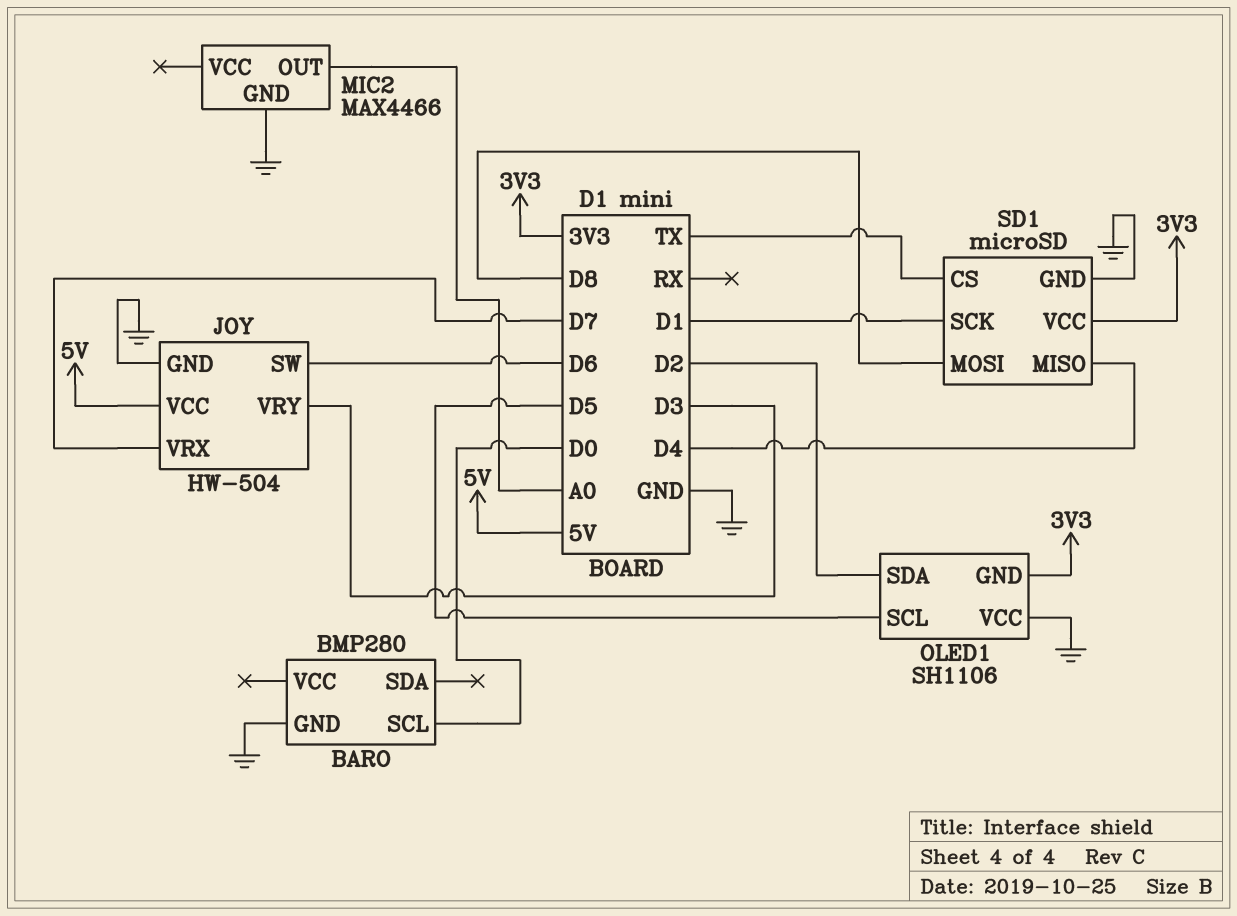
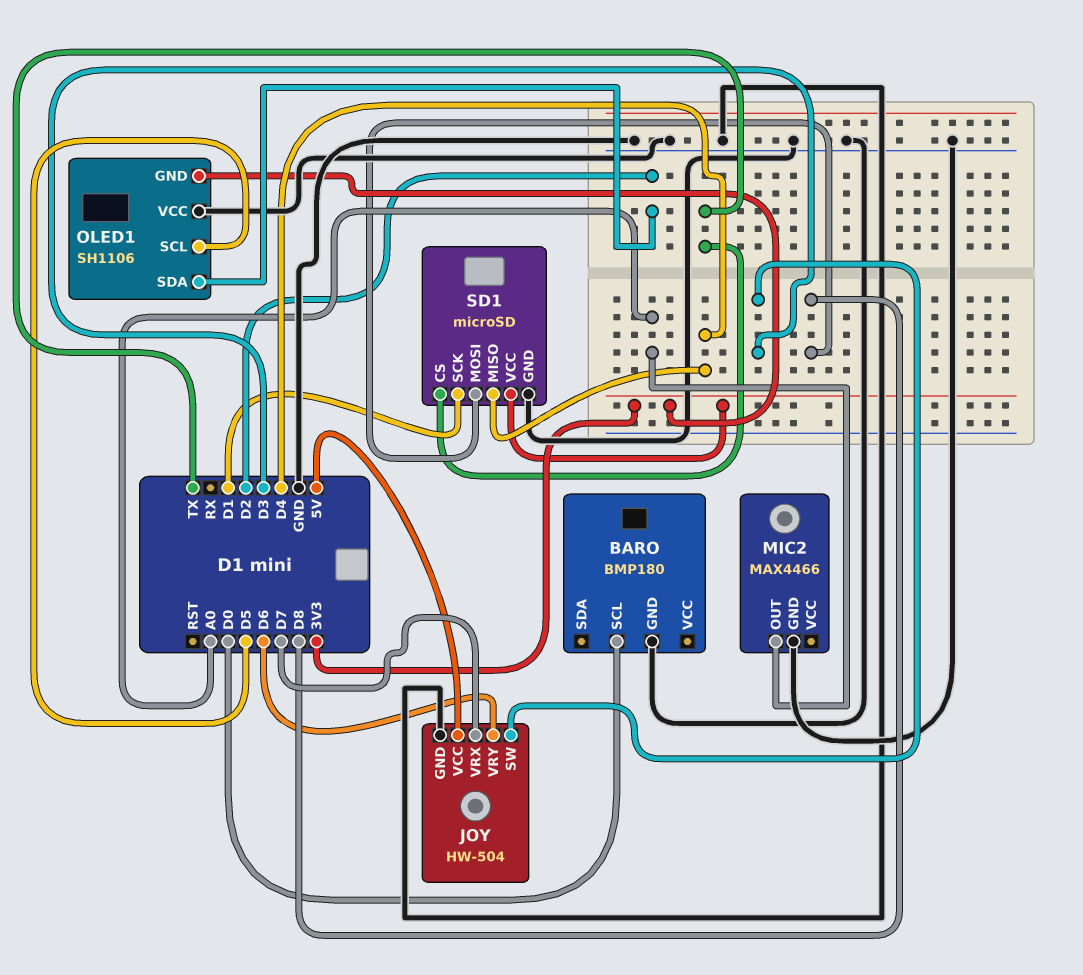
BARO: BMP280 -> BMP180
JOY pin SW: D6 -> D3
JOY pin VRY: D3 -> D6

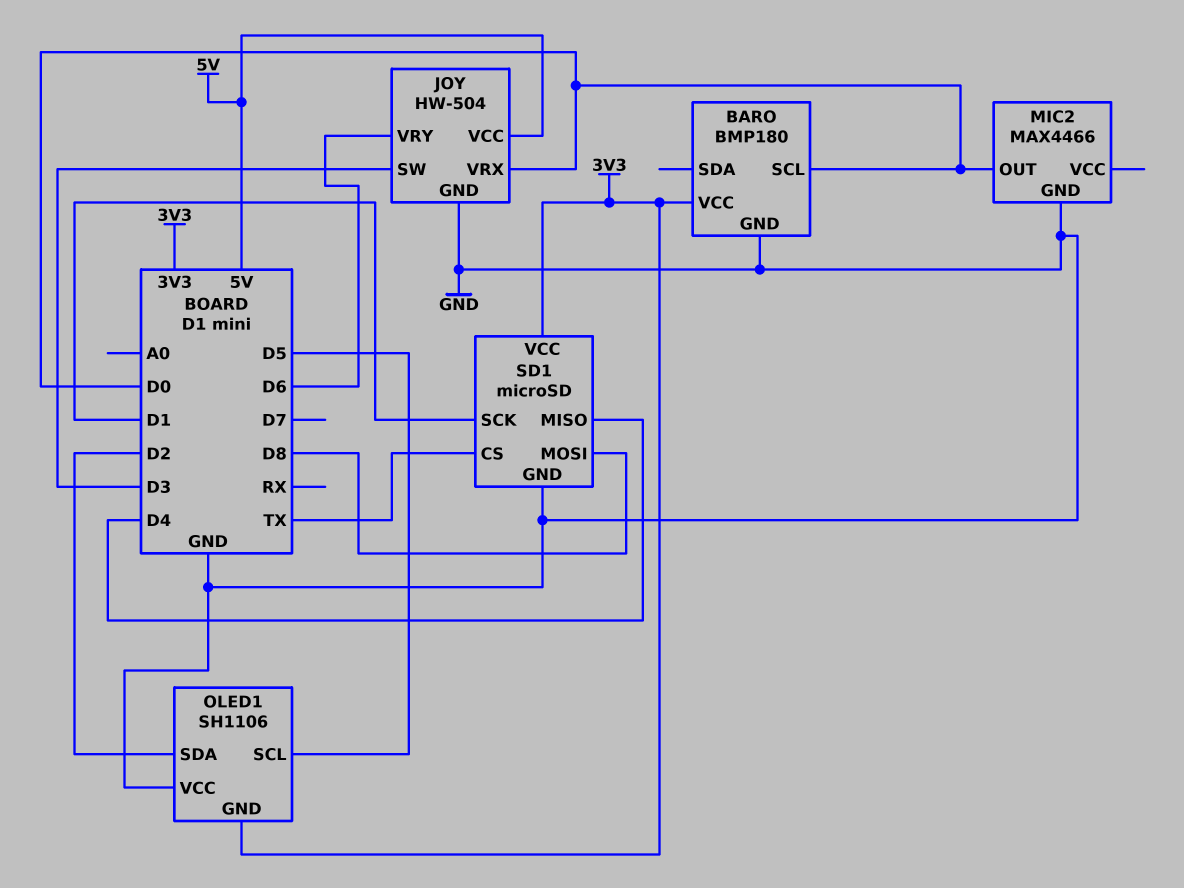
BARO pin VCC: none -> 3V3
JOY pin VRX: D7 -> D0
MIC2 pin OUT: A0 -> D0

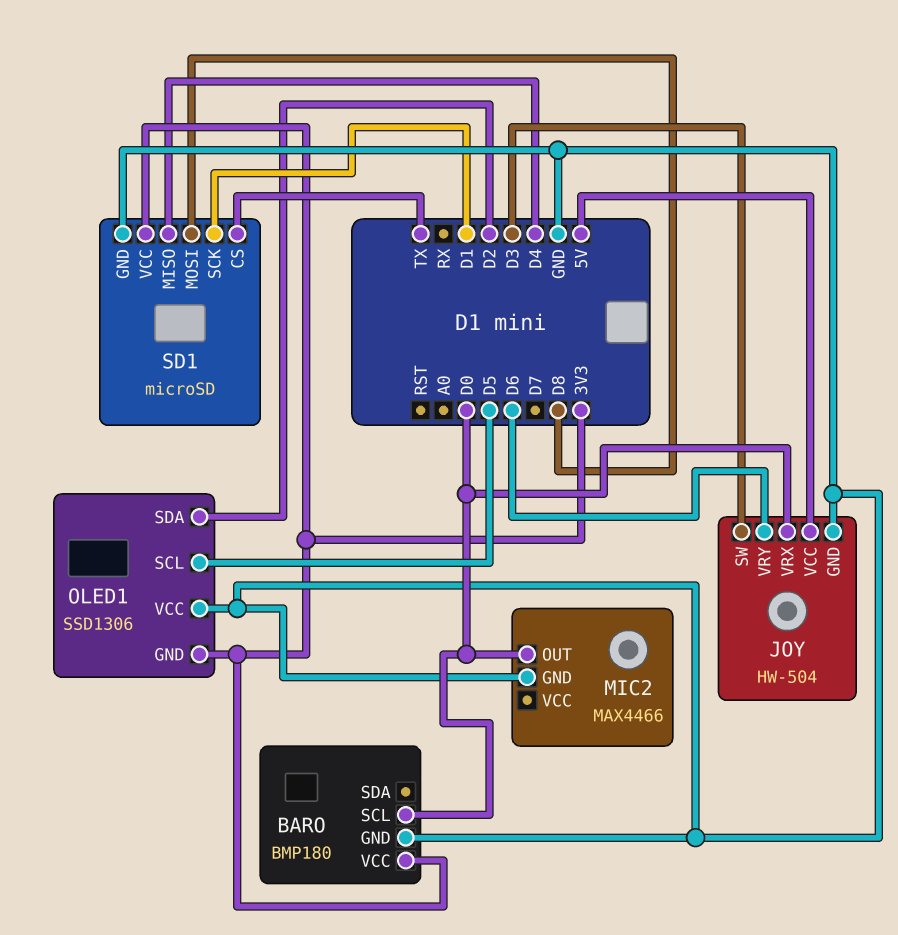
OLED1: SH1106 -> SSD1306

